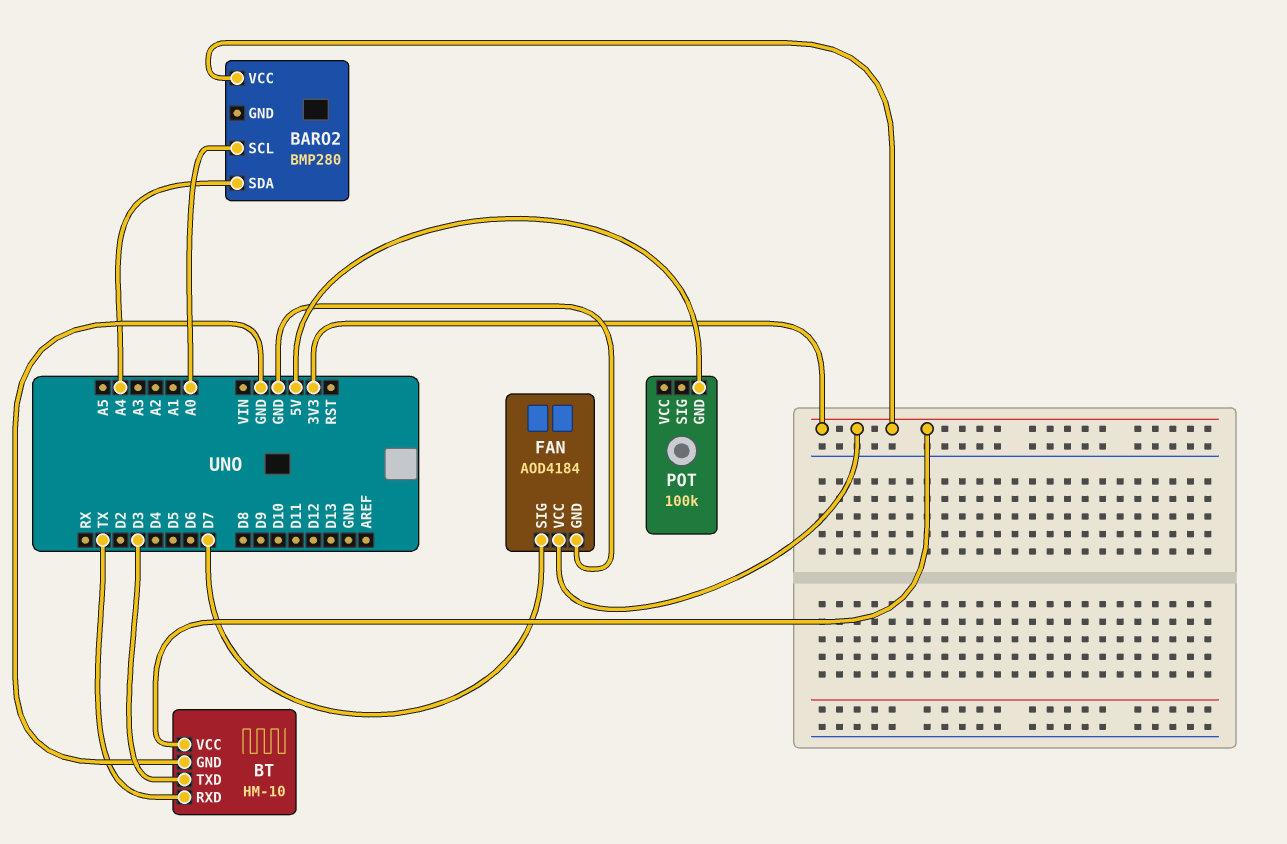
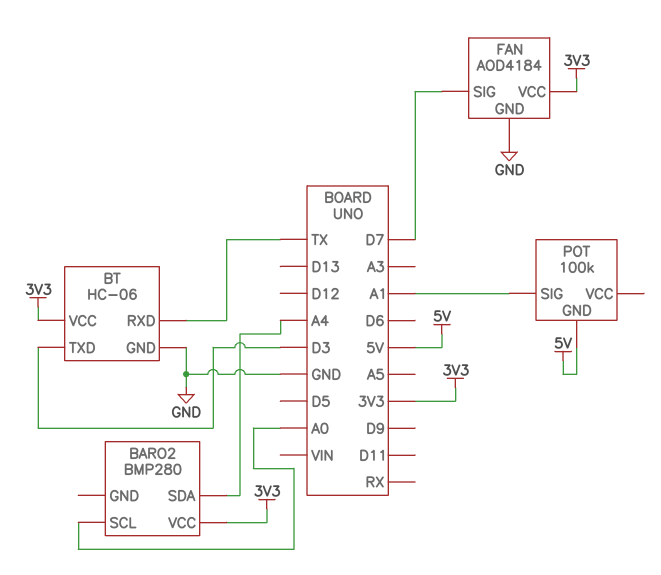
BT: HM-10 -> HC-06
POT pin SIG: none -> A1

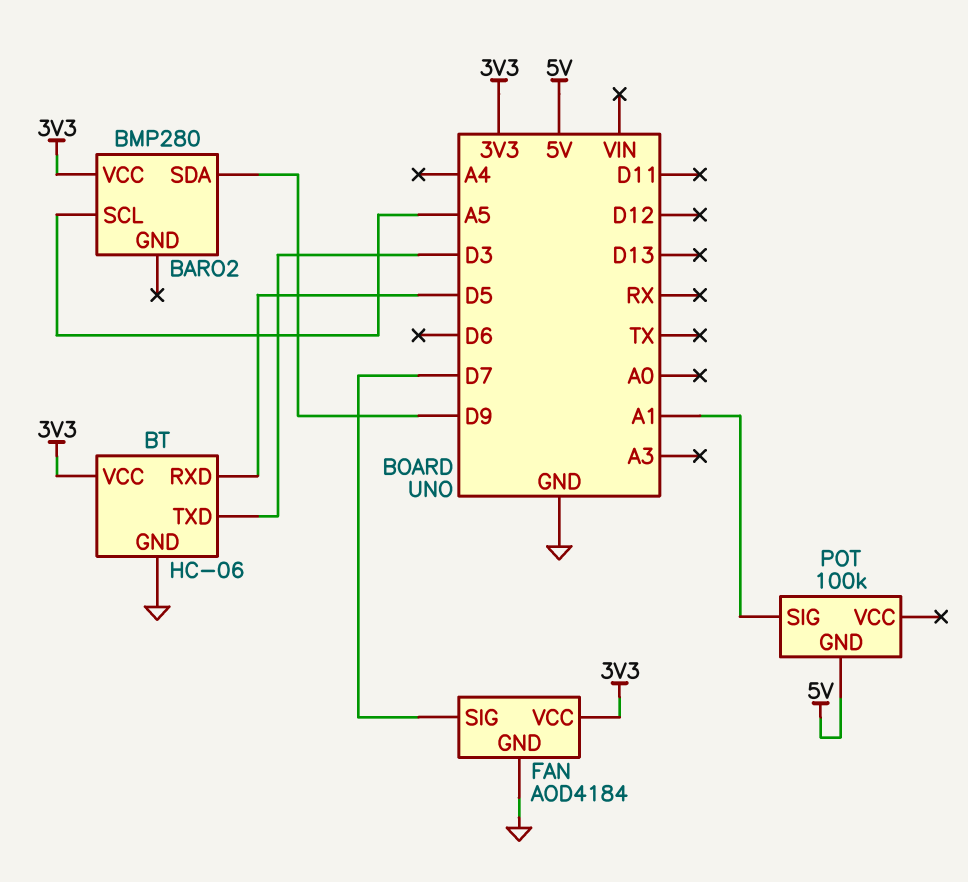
BARO2 pin SCL: A0 -> A5
BARO2 pin SDA: A4 -> D9
BT pin RXD: TX -> D5

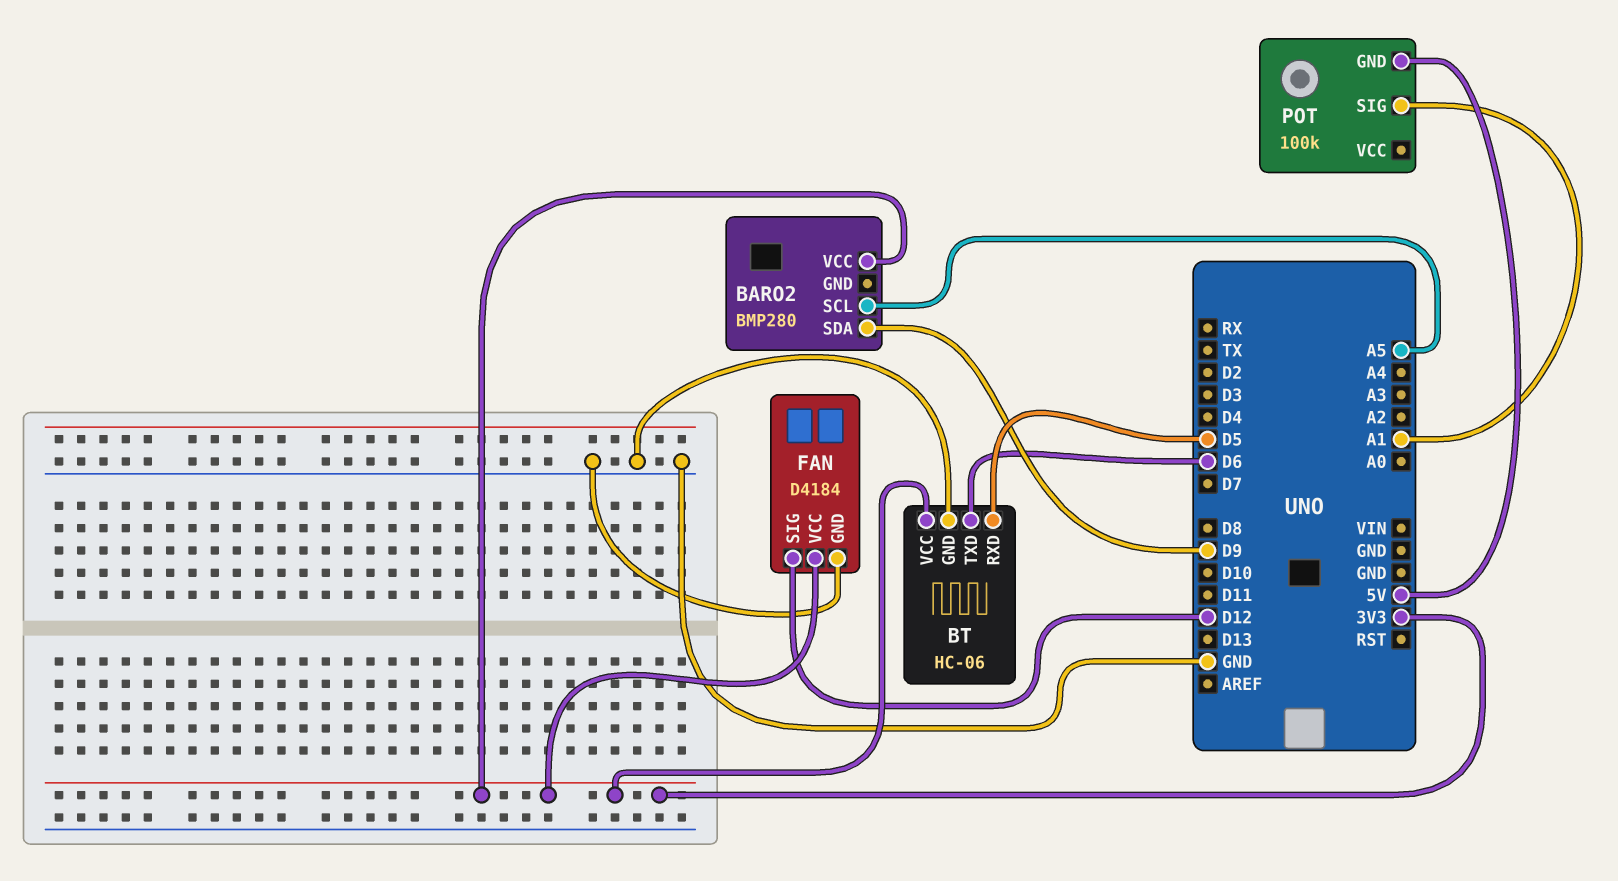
BT pin TXD: D3 -> D6
FAN: AOD4184 -> D4184
FAN pin SIG: D7 -> D12

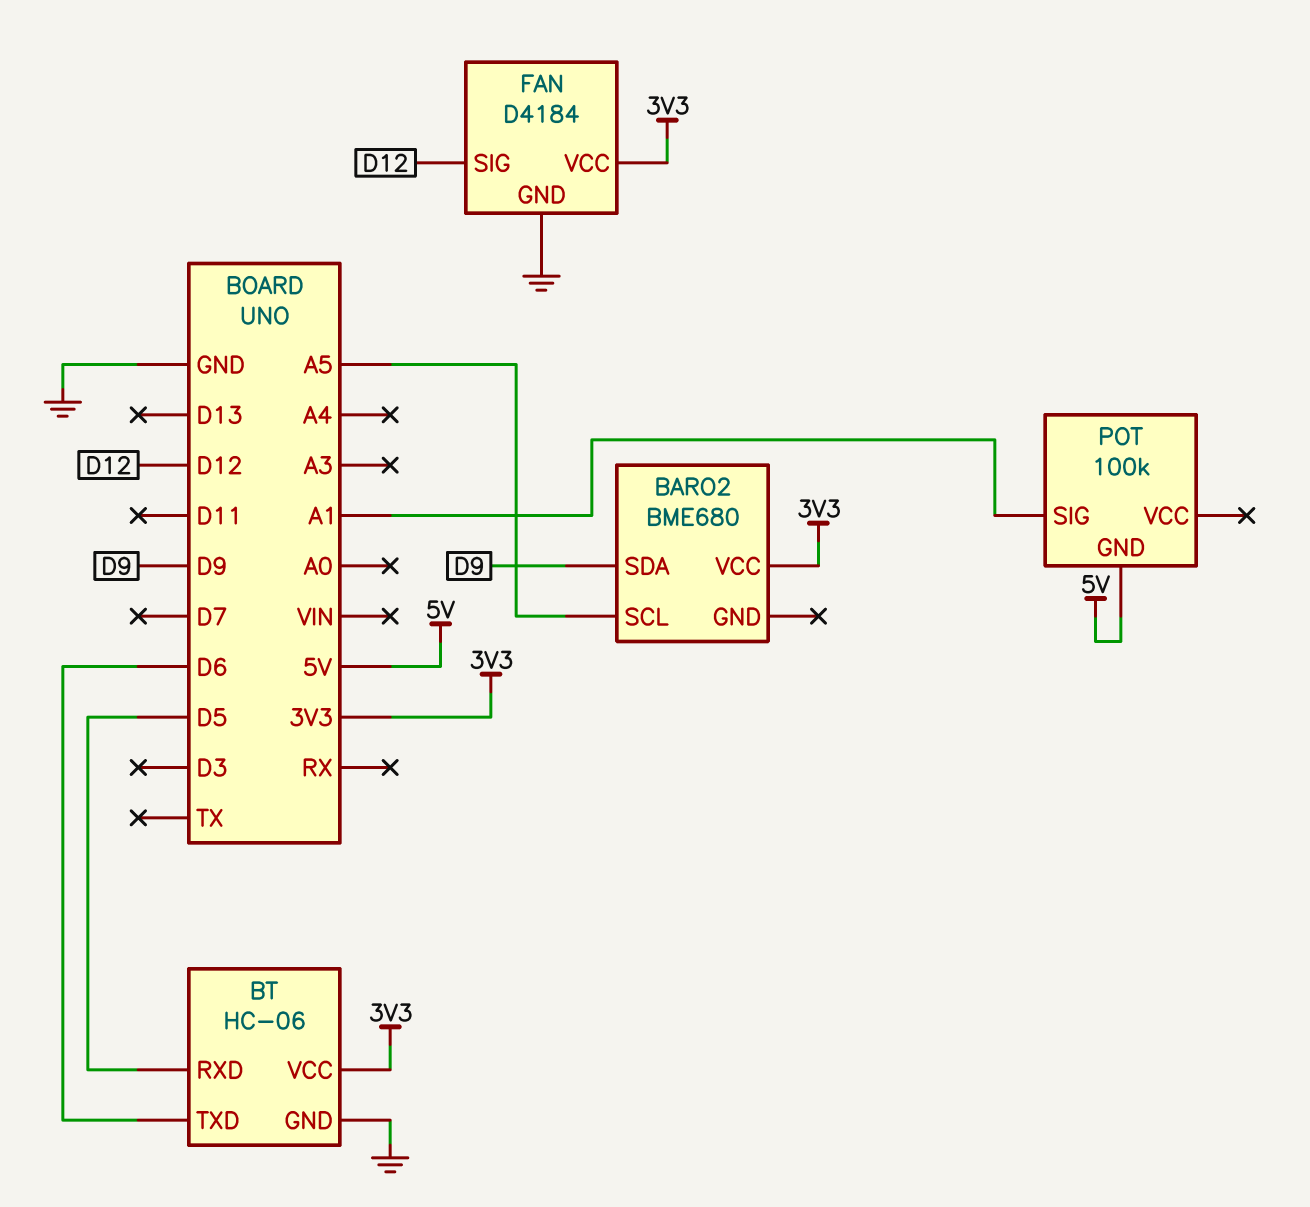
BARO2: BMP280 -> BME680

